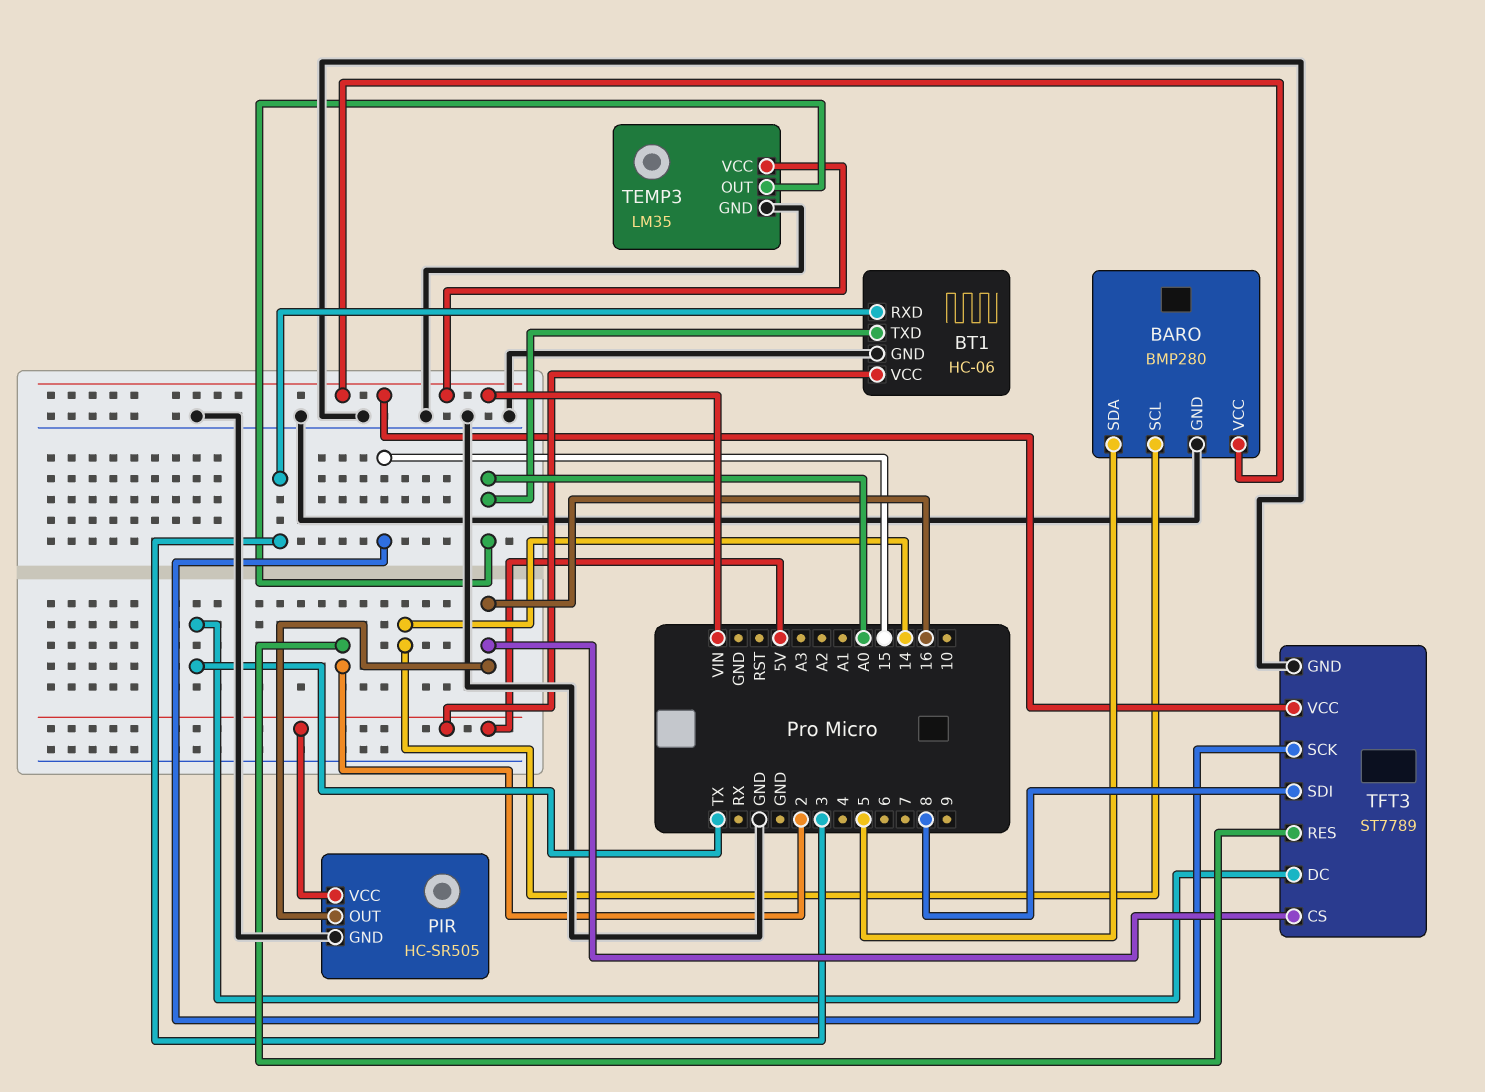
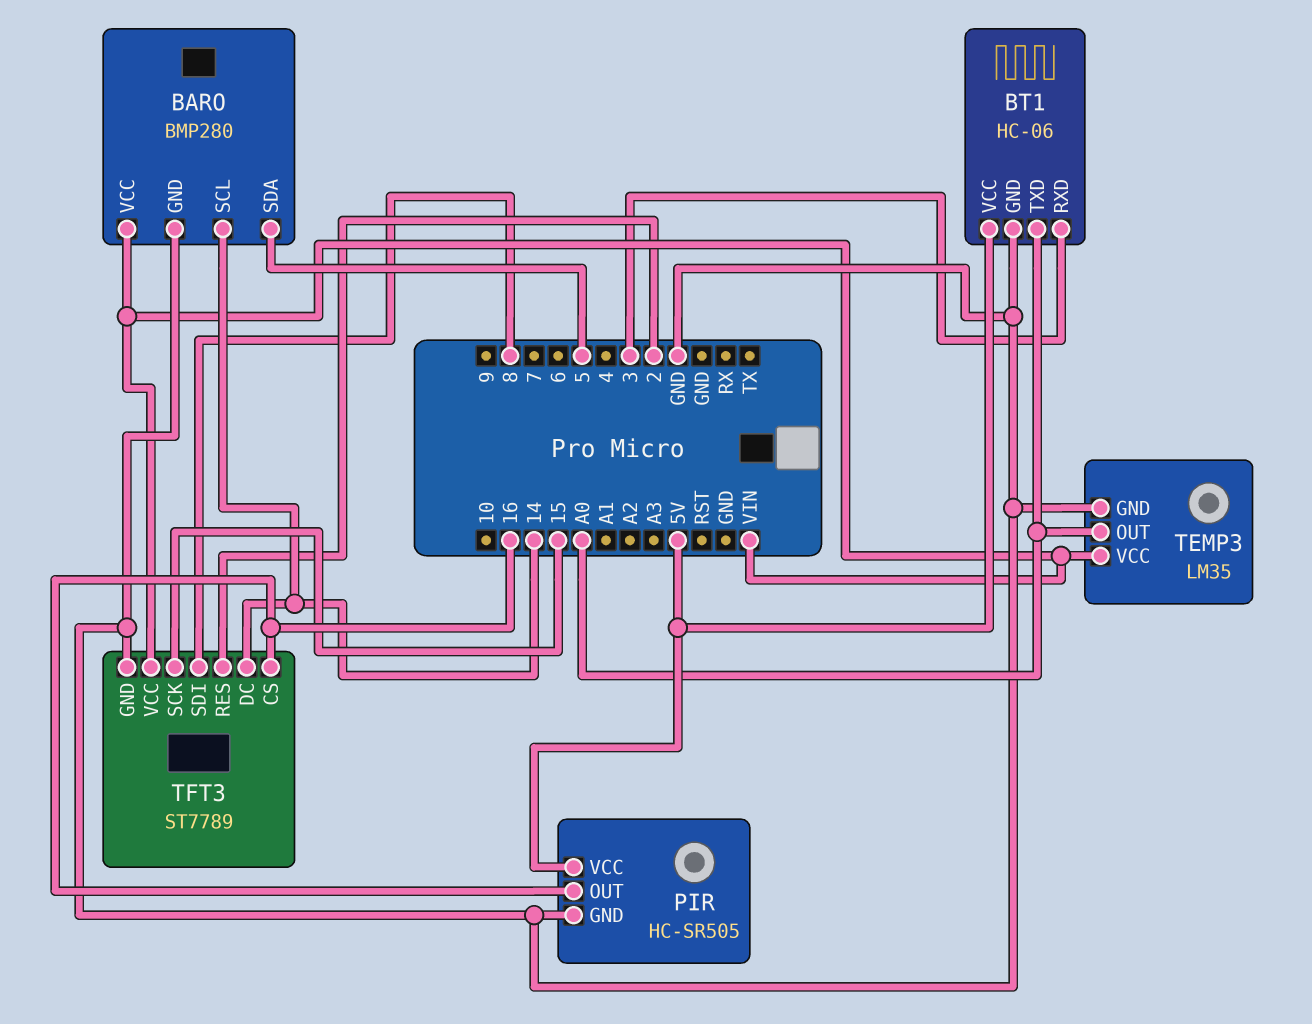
TFT3 pin DC: TX -> 14

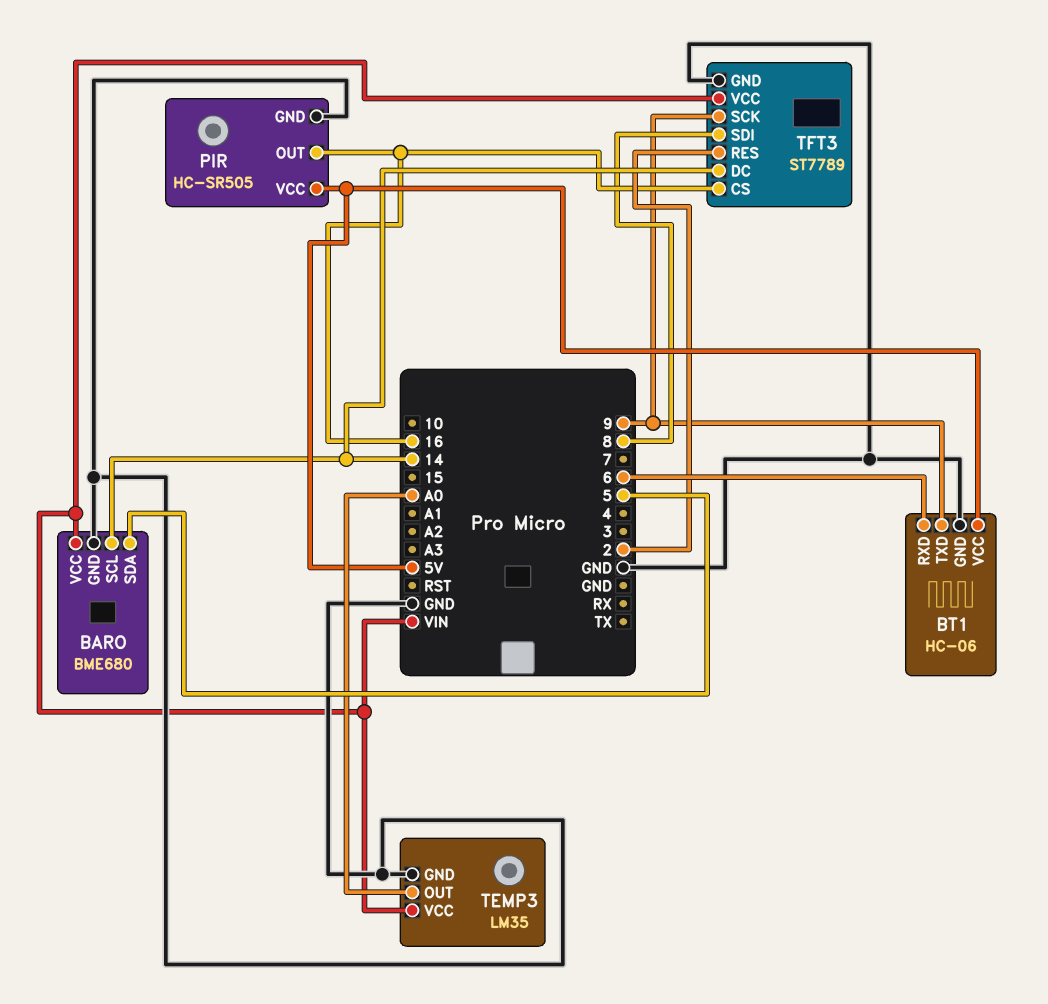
BARO: BMP280 -> BME680
BT1 pin RXD: 3 -> 6
BT1 pin TXD: A0 -> 9
TFT3 pin SCK: 15 -> 9

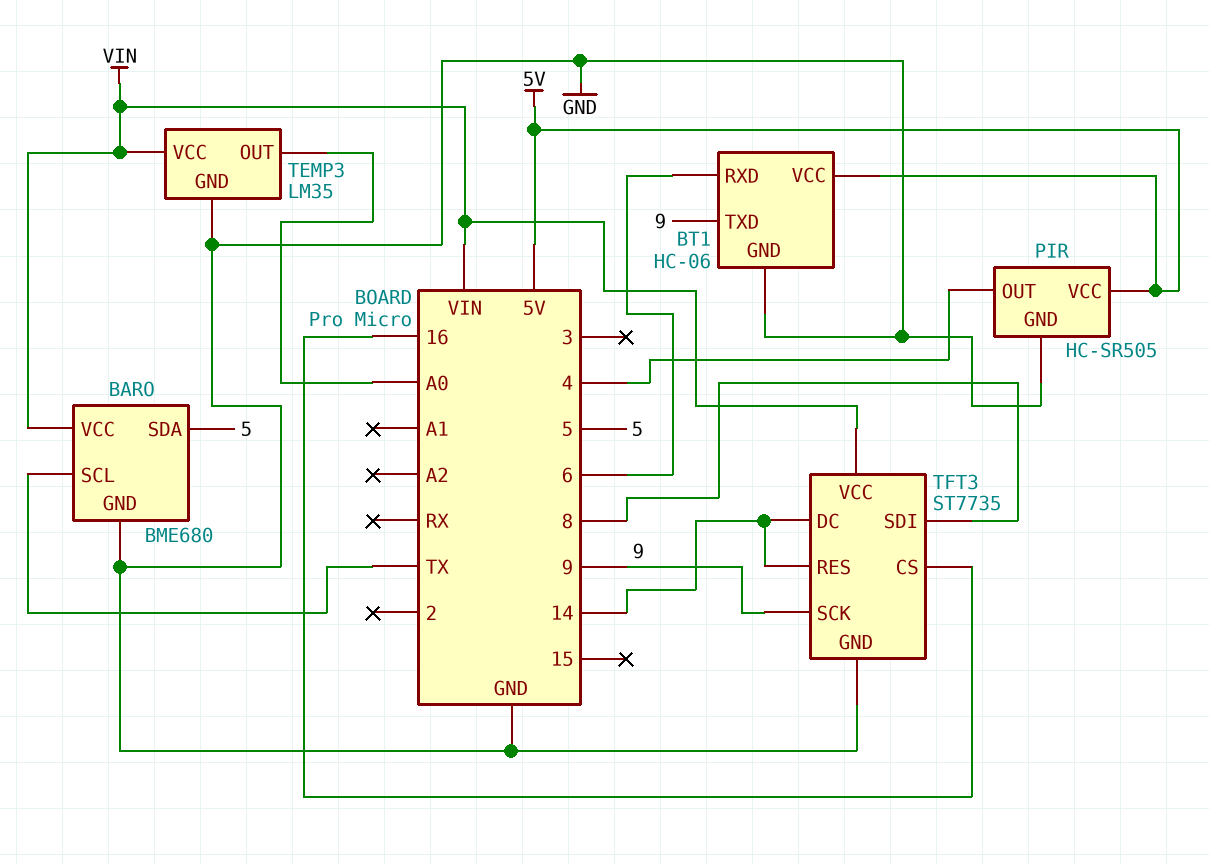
BARO pin SCL: 14 -> TX
PIR pin OUT: 16 -> 4
TFT3: ST7789 -> ST7735
TFT3 pin RES: 2 -> 14

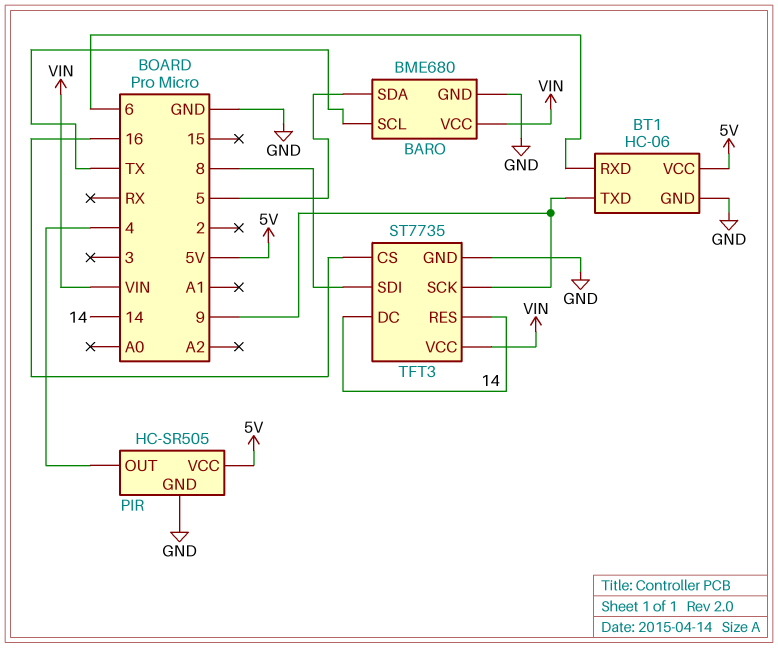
TEMP3: LM35 -> none
TEMP3 pin GND: GND -> none
TEMP3 pin OUT: A0 -> none
TEMP3 pin VCC: VIN -> none

